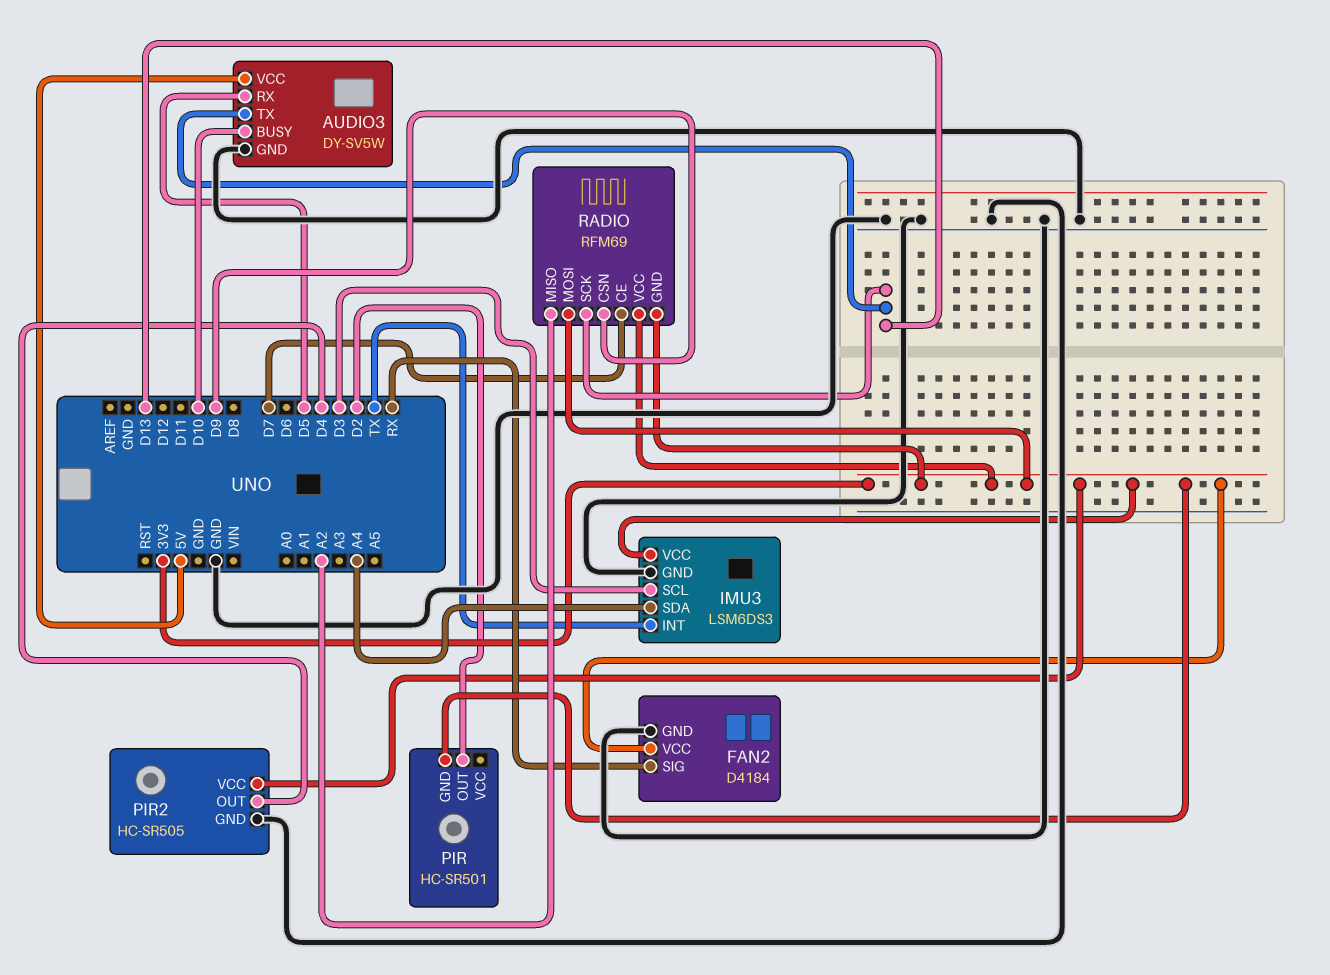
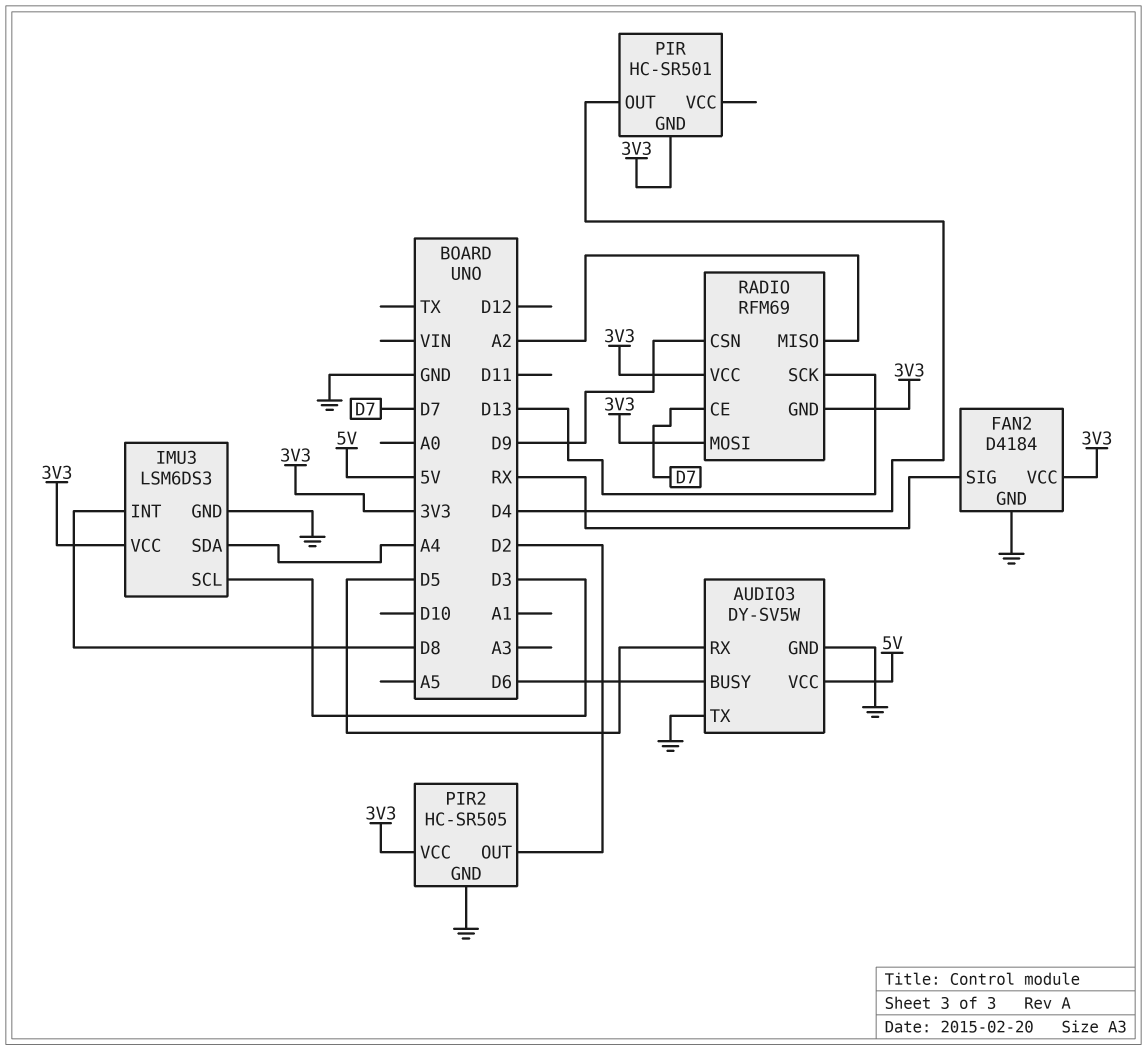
AUDIO3 pin BUSY: D10 -> D6
AUDIO3 pin TX: D13 -> GND
IMU3 pin INT: TX -> D8
PIR pin OUT: D2 -> D4
PIR2 pin OUT: D4 -> D2

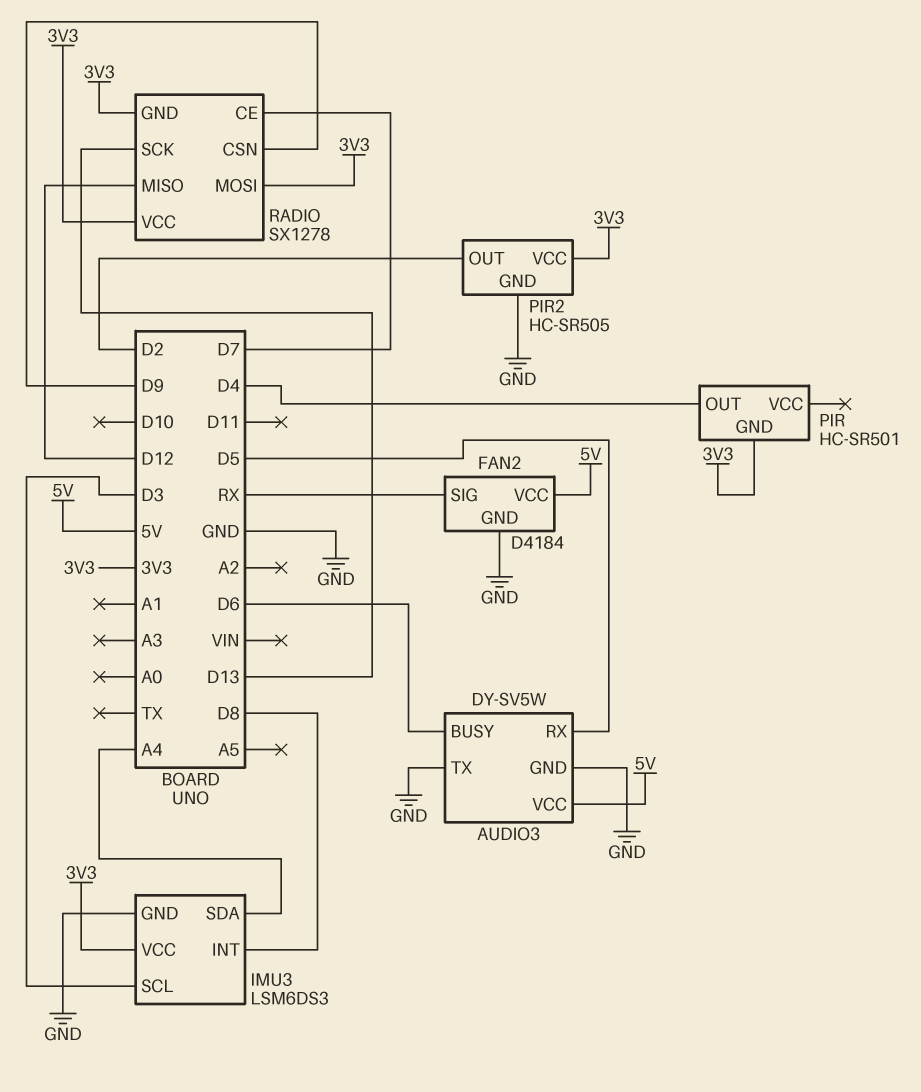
FAN2 pin VCC: 3V3 -> 5V
RADIO: RFM69 -> SX1278
RADIO pin MISO: A2 -> D12

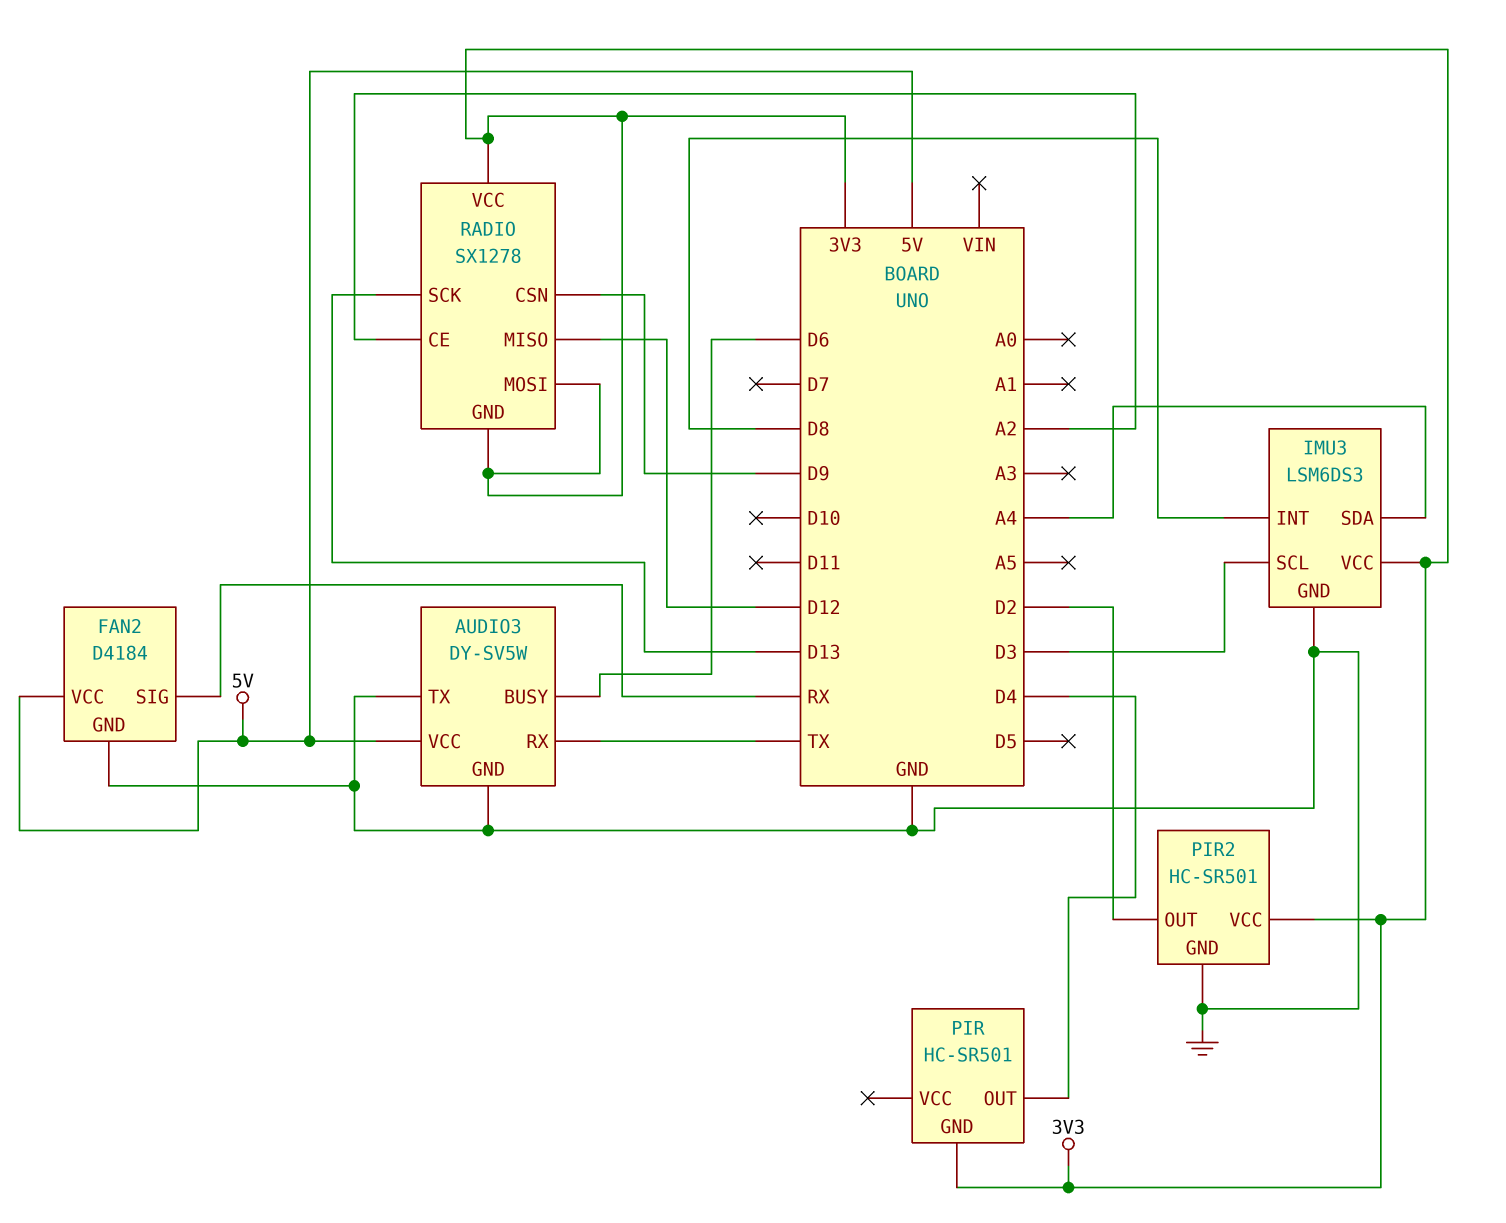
AUDIO3 pin RX: D5 -> TX
PIR2: HC-SR505 -> HC-SR501
RADIO pin CE: D7 -> A2

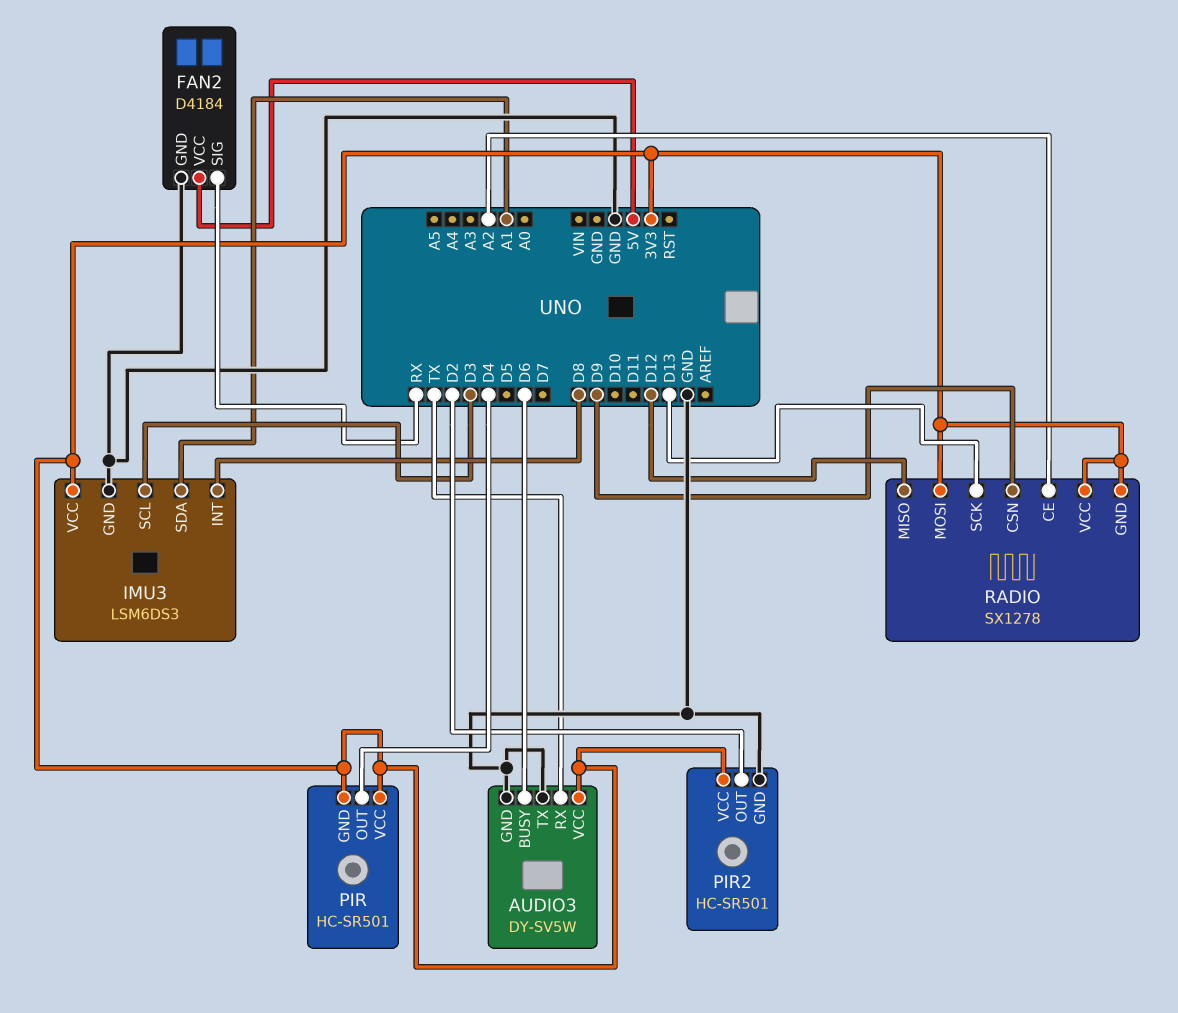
AUDIO3 pin VCC: 5V -> 3V3
IMU3 pin SDA: A4 -> A1
PIR pin VCC: none -> 3V3

